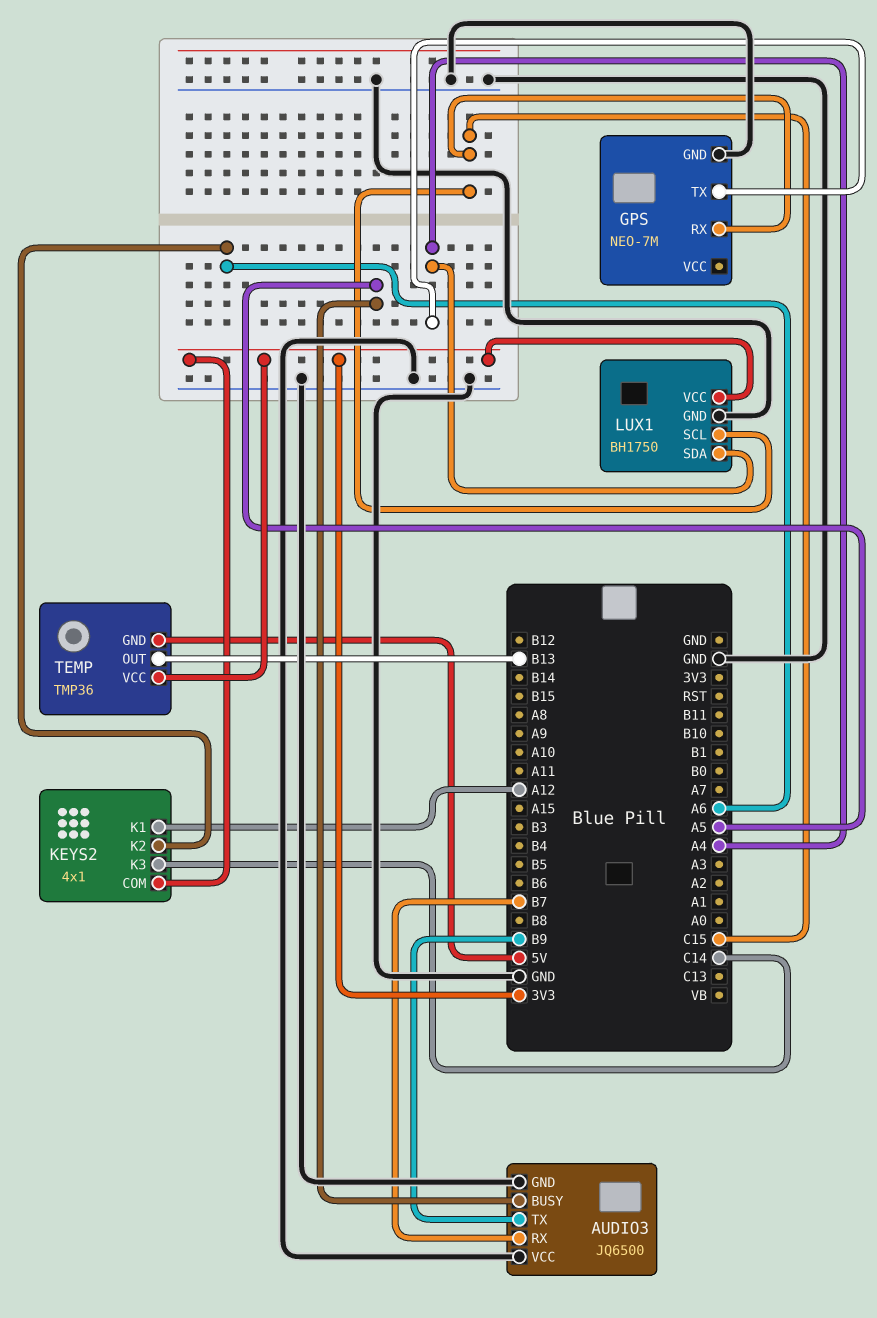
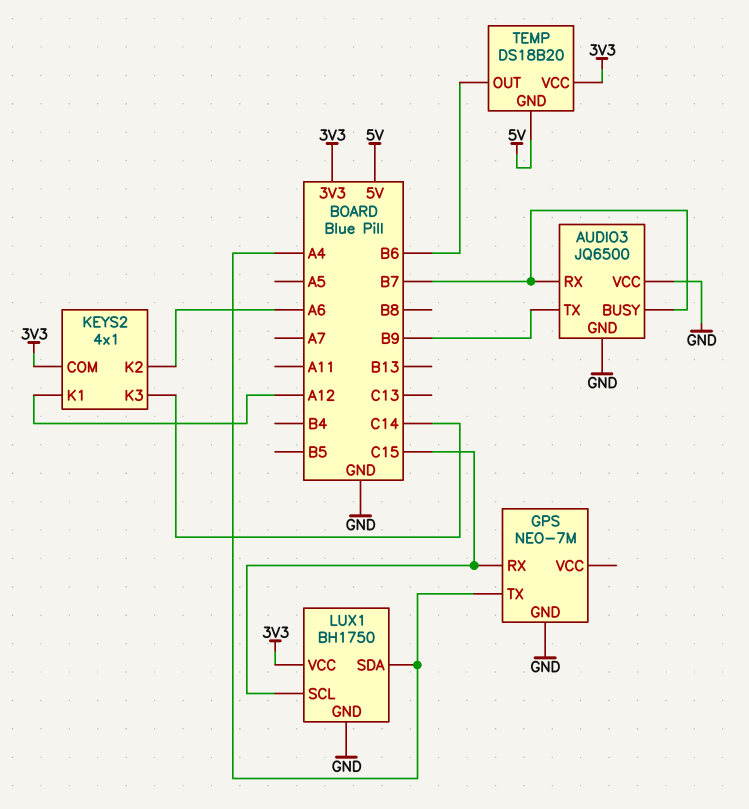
AUDIO3 pin BUSY: A5 -> B7
TEMP: TMP36 -> DS18B20
TEMP pin OUT: B13 -> B6

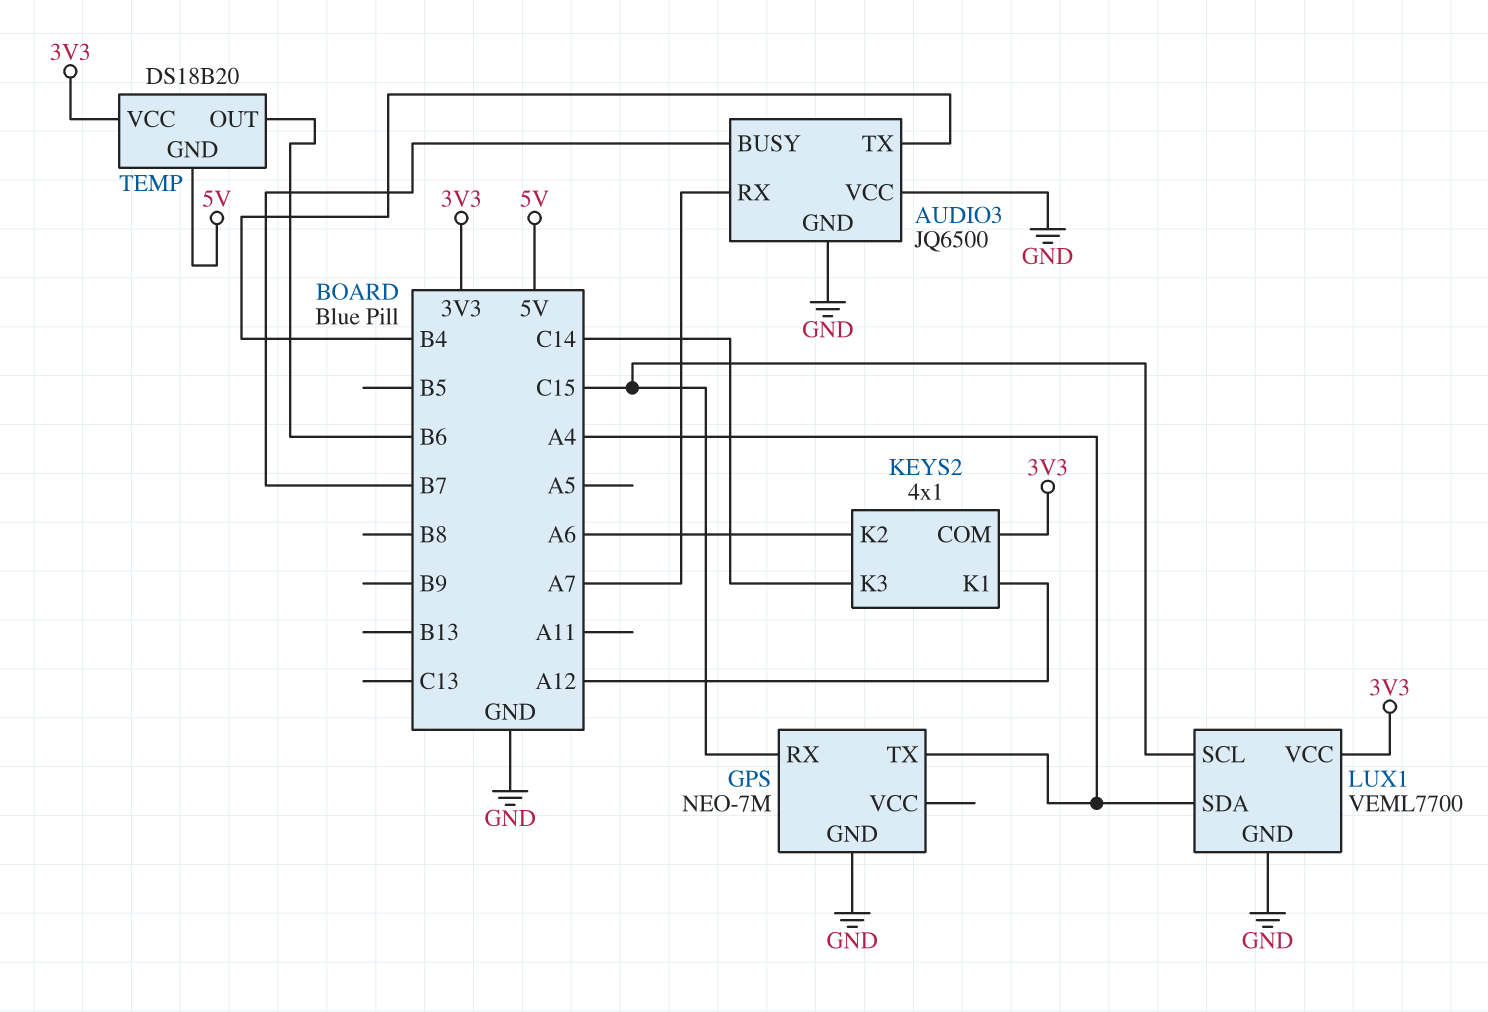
AUDIO3 pin RX: B7 -> A7
AUDIO3 pin TX: B9 -> B4
LUX1: BH1750 -> VEML7700

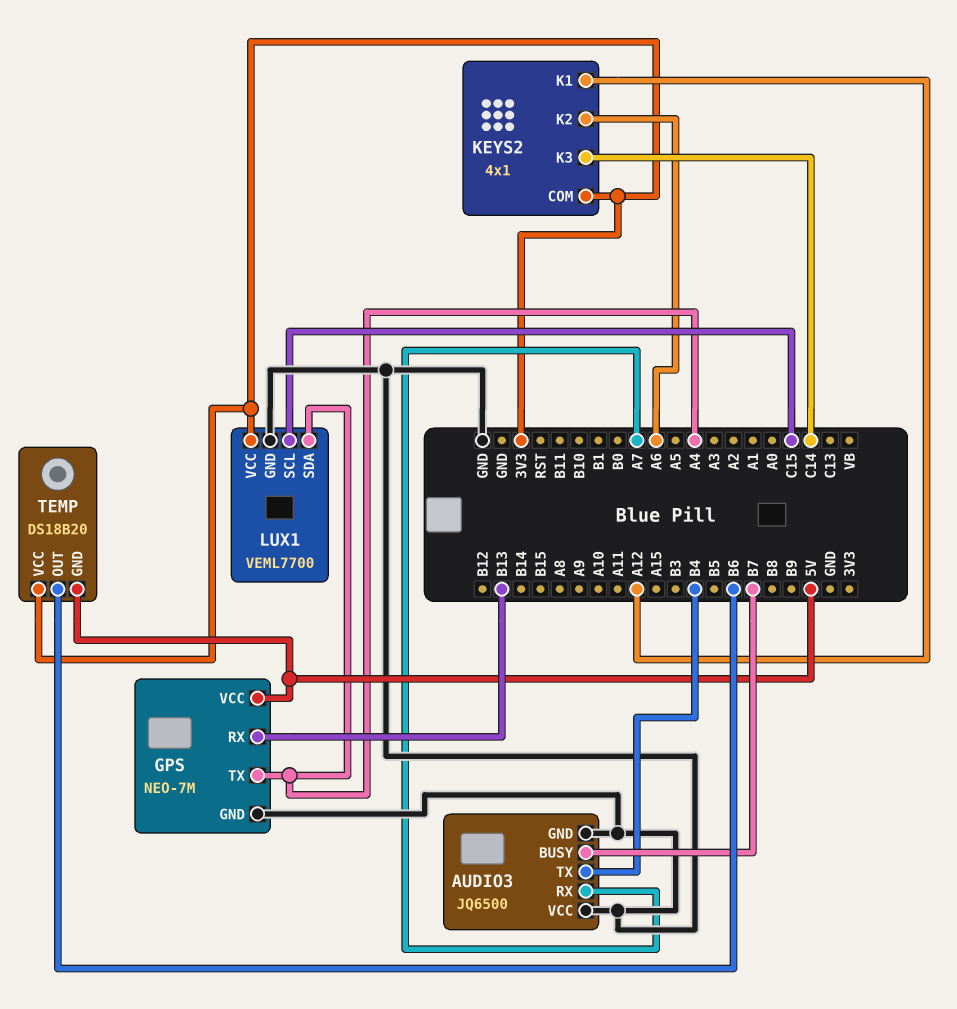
GPS pin RX: C15 -> B13
GPS pin VCC: none -> 5V

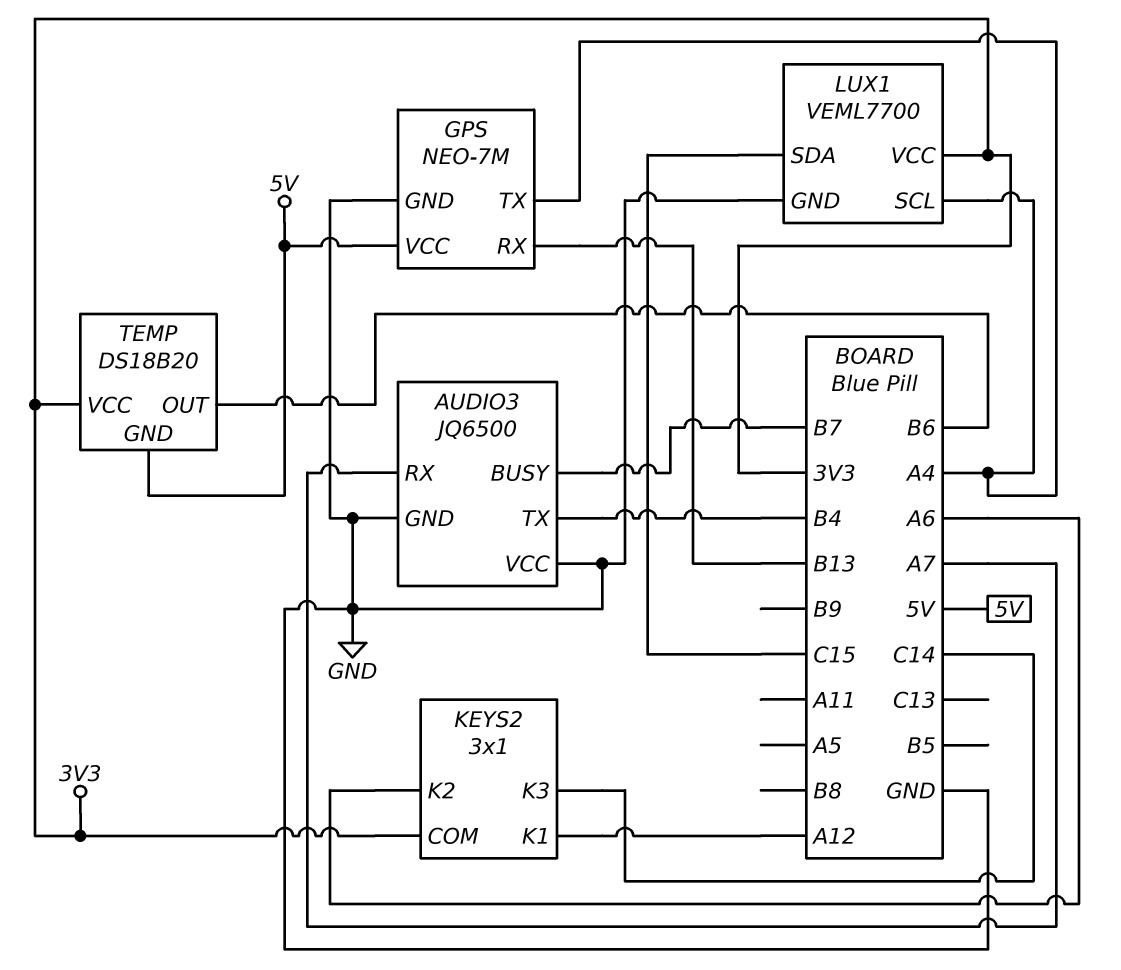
KEYS2: 4x1 -> 3x1
LUX1 pin SCL: C15 -> A4
LUX1 pin SDA: A4 -> C15

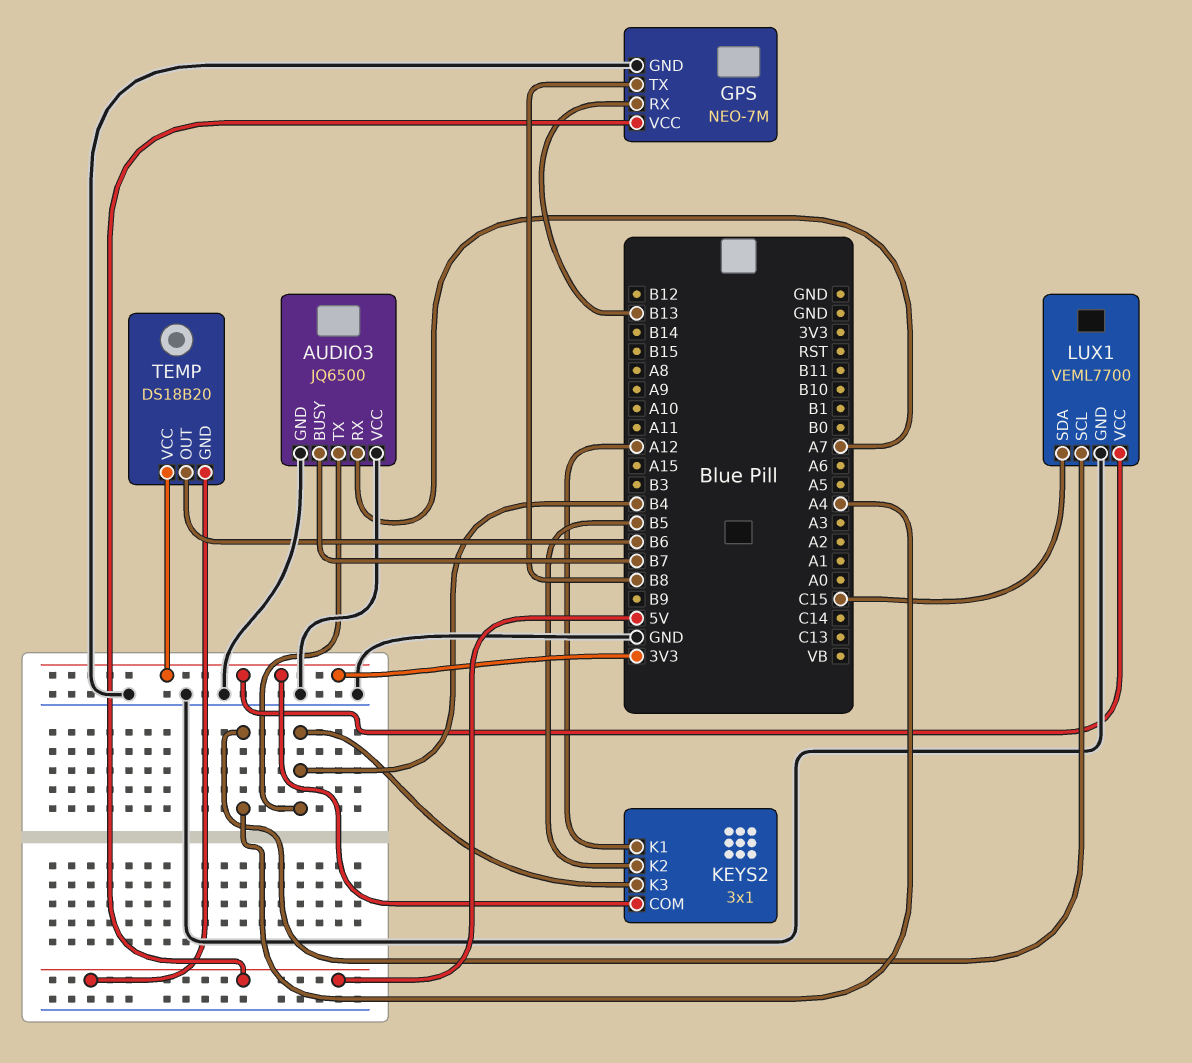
GPS pin TX: A4 -> B8
KEYS2 pin K2: A6 -> B5
KEYS2 pin K3: C14 -> B4

